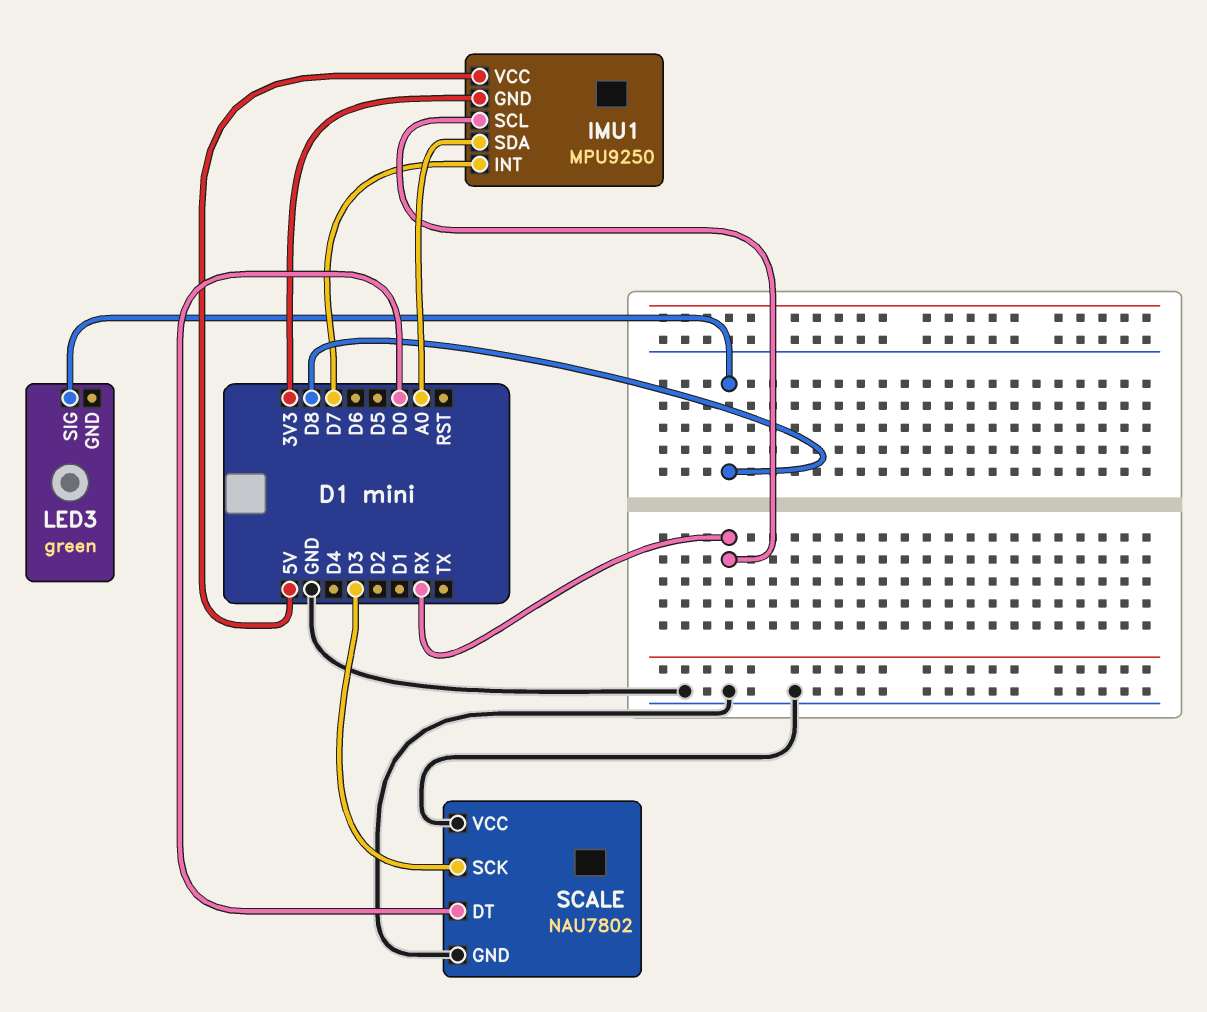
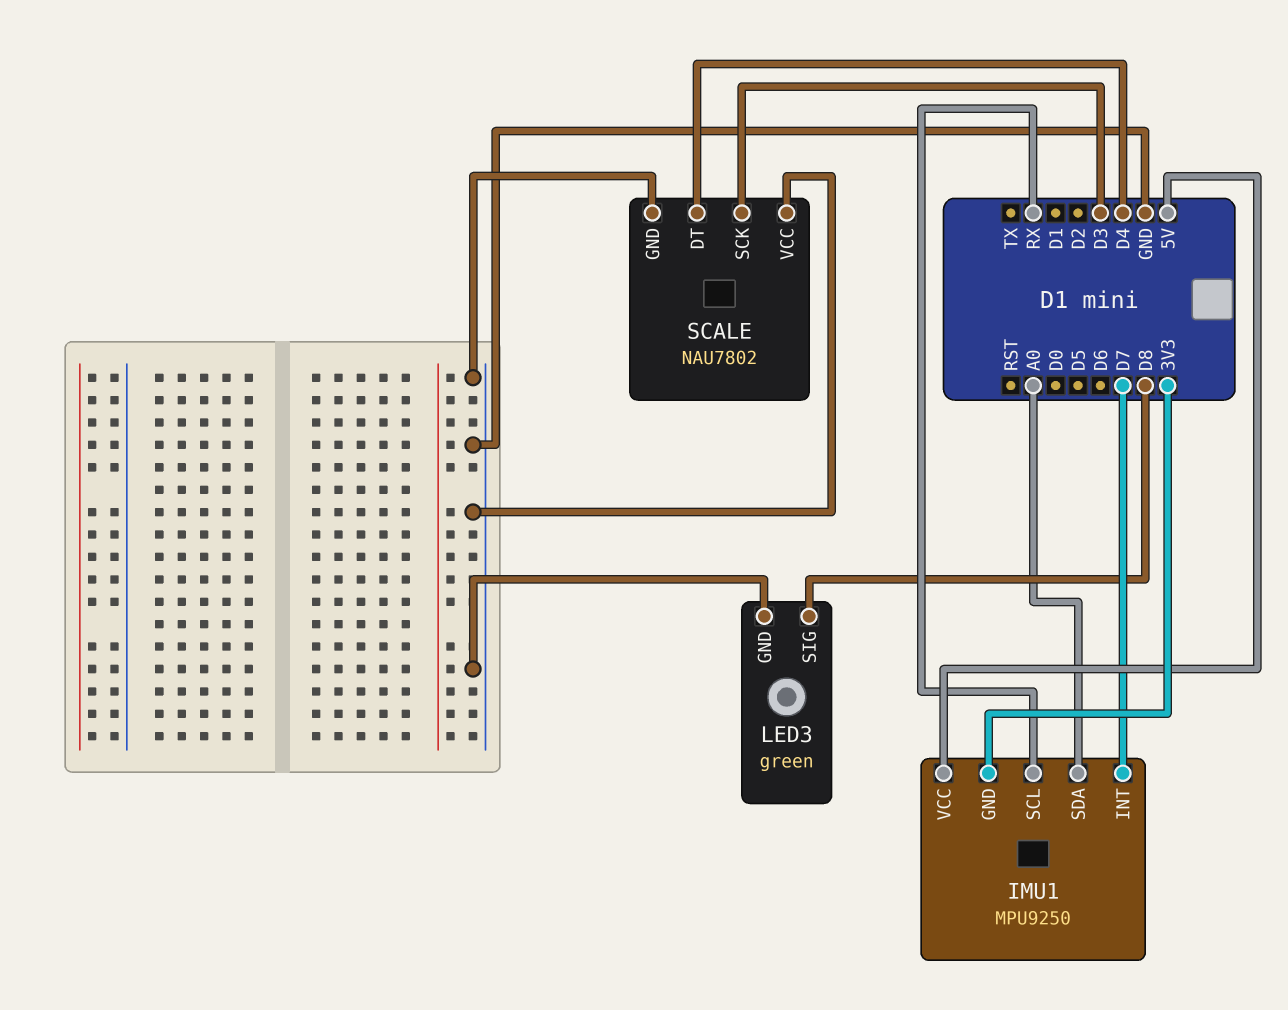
LED3 pin GND: none -> GND
SCALE pin DT: D0 -> D4

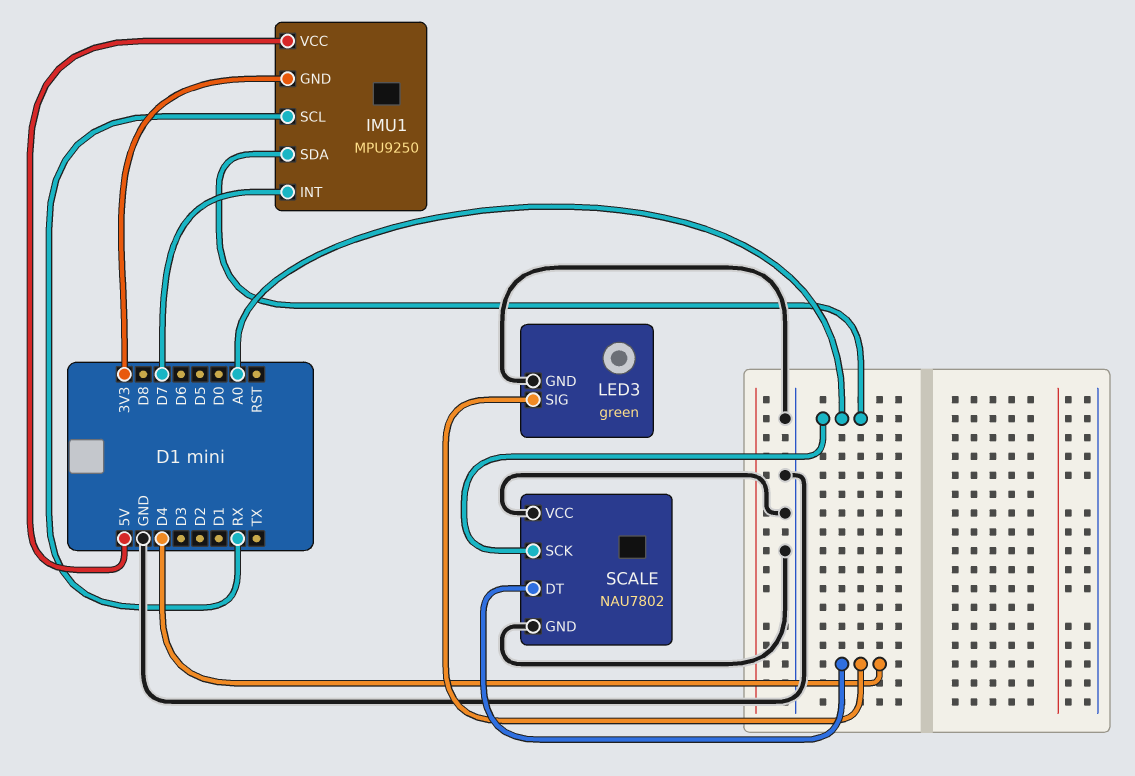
LED3 pin SIG: D8 -> D4
SCALE pin SCK: D3 -> A0

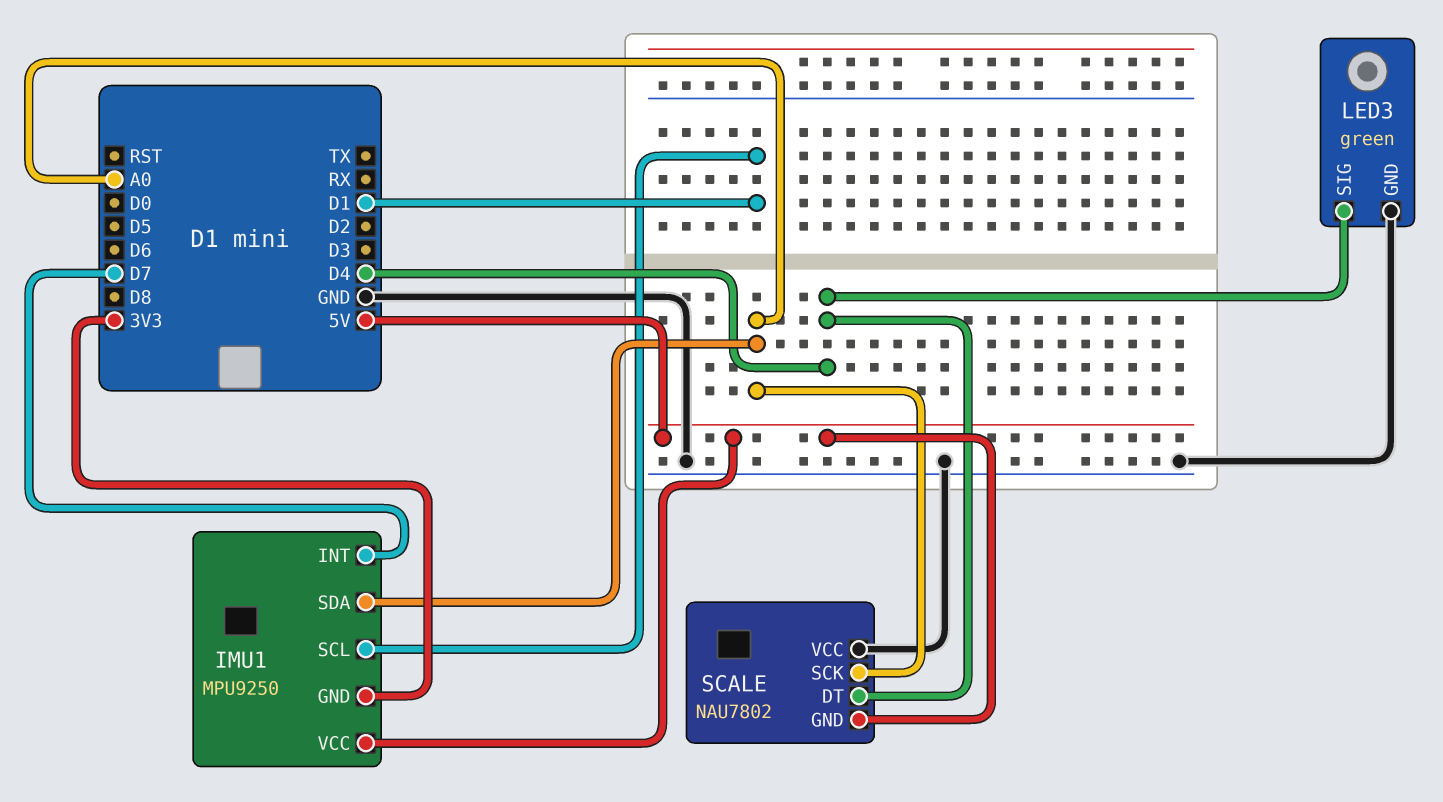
IMU1 pin SCL: RX -> D1
SCALE pin GND: GND -> 5V

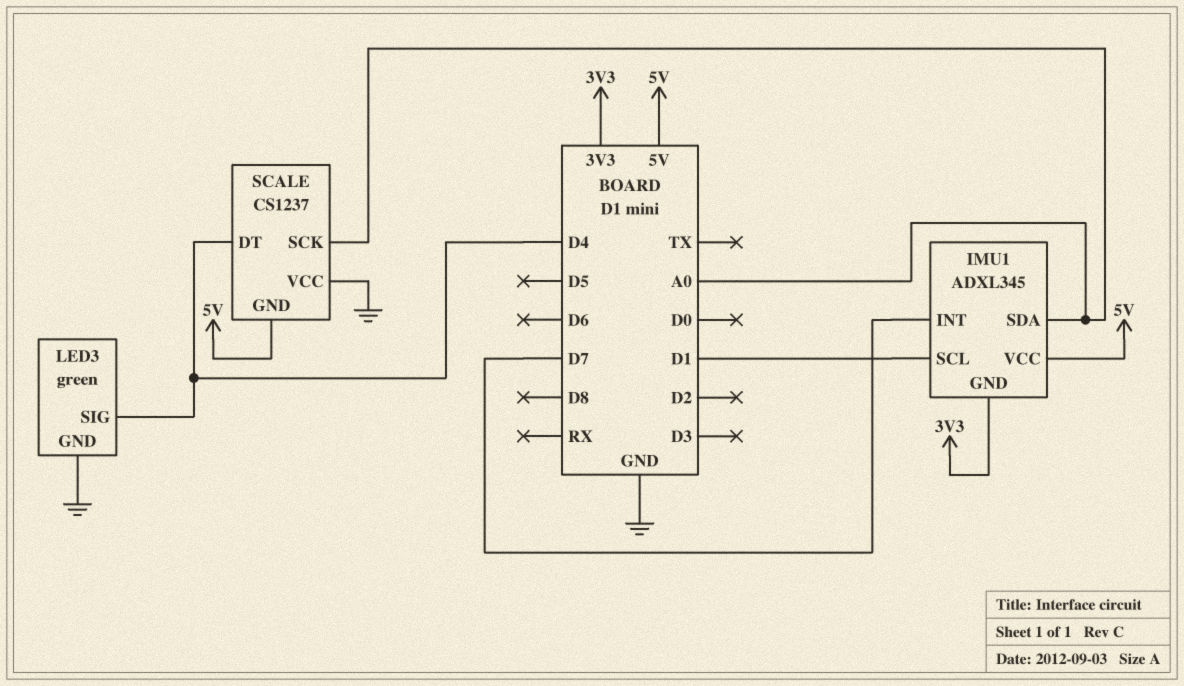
IMU1: MPU9250 -> ADXL345
SCALE: NAU7802 -> CS1237

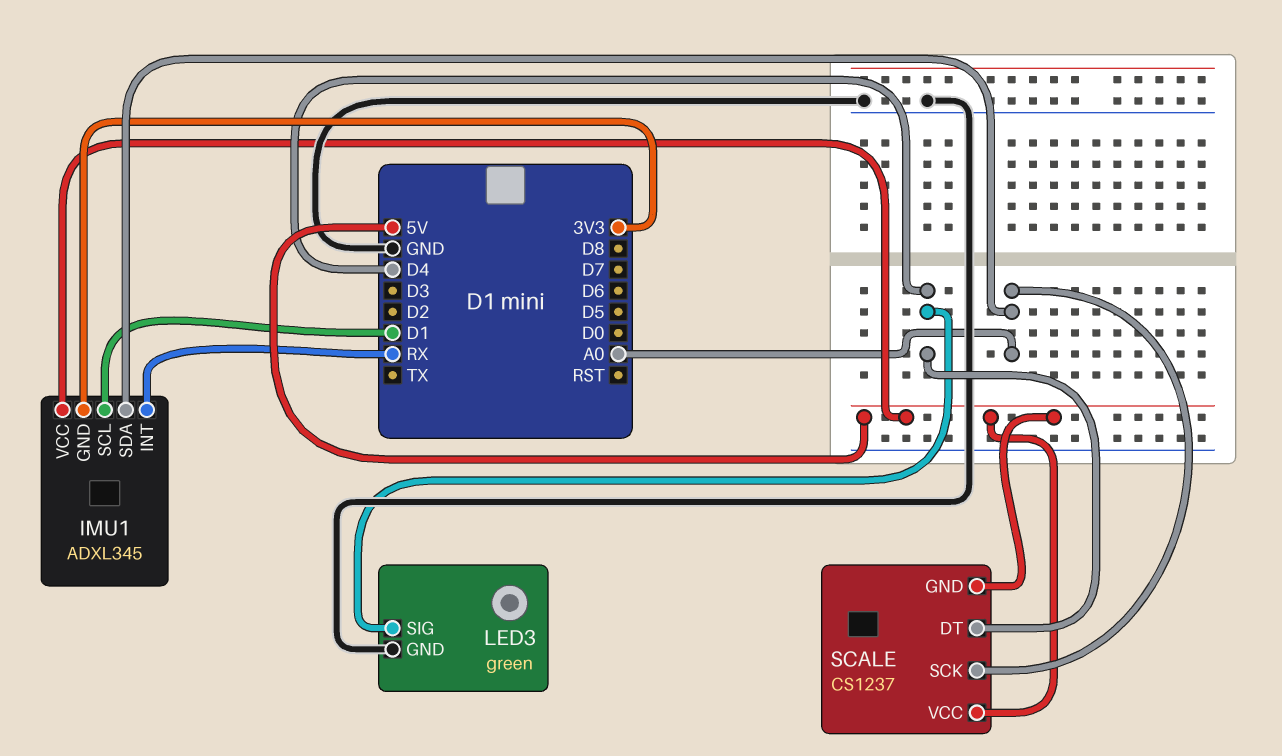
IMU1 pin INT: D7 -> RX
SCALE pin VCC: GND -> 5V

